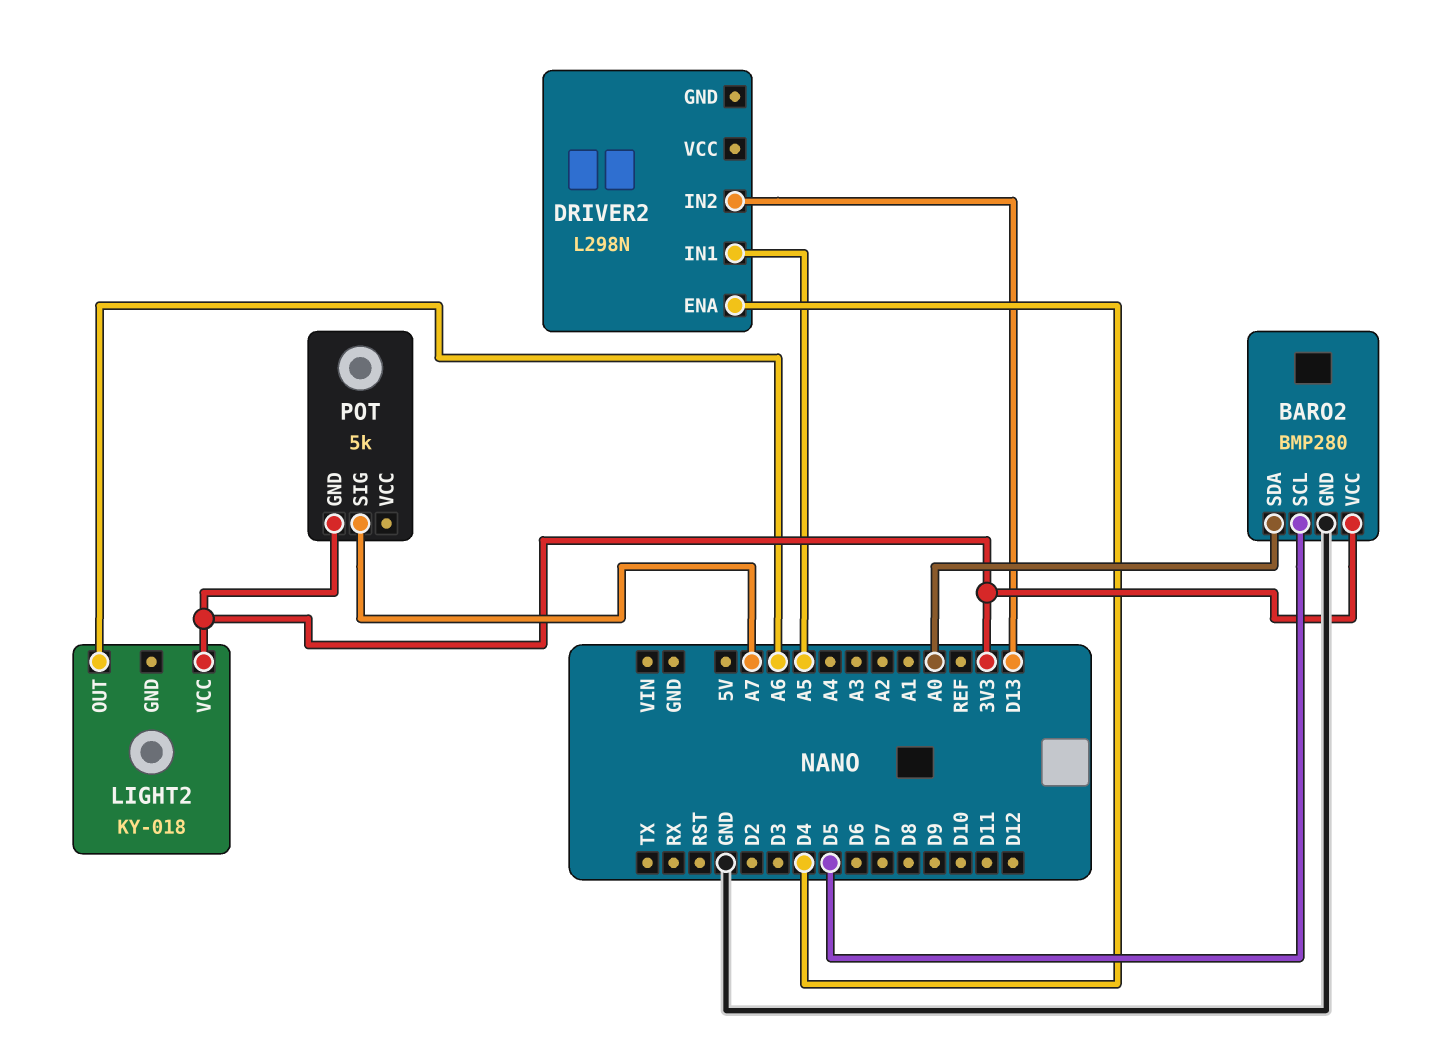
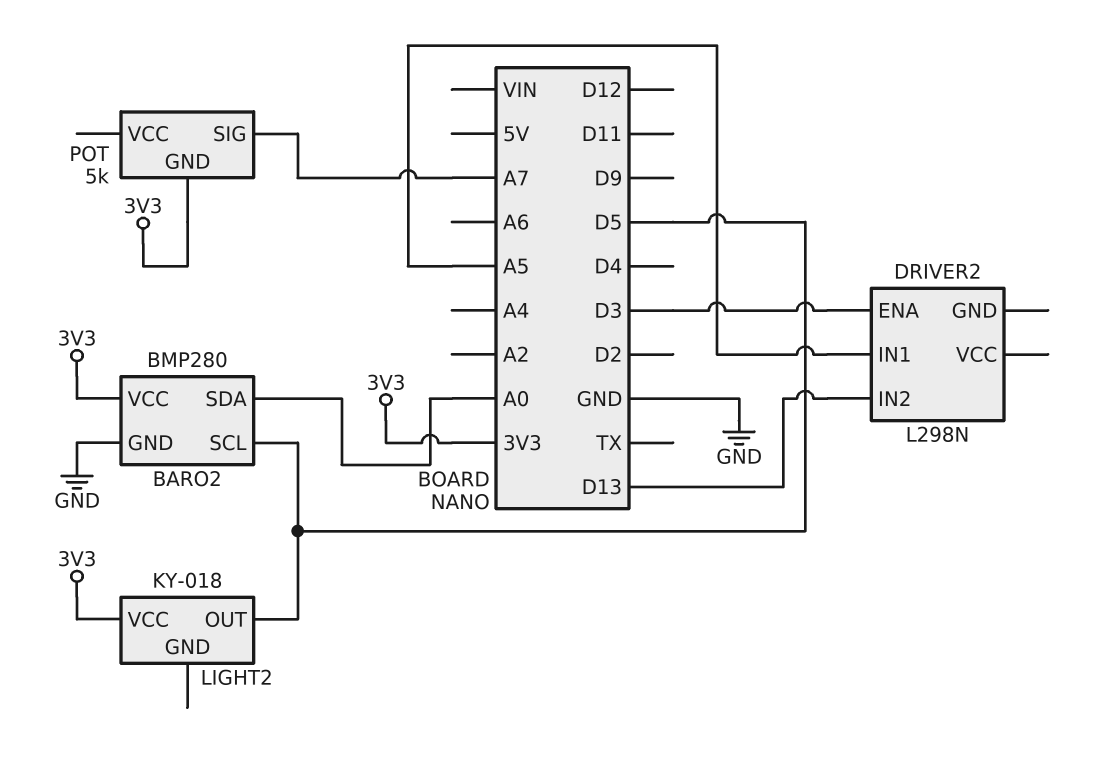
DRIVER2 pin ENA: D4 -> D3
LIGHT2 pin OUT: A6 -> D5

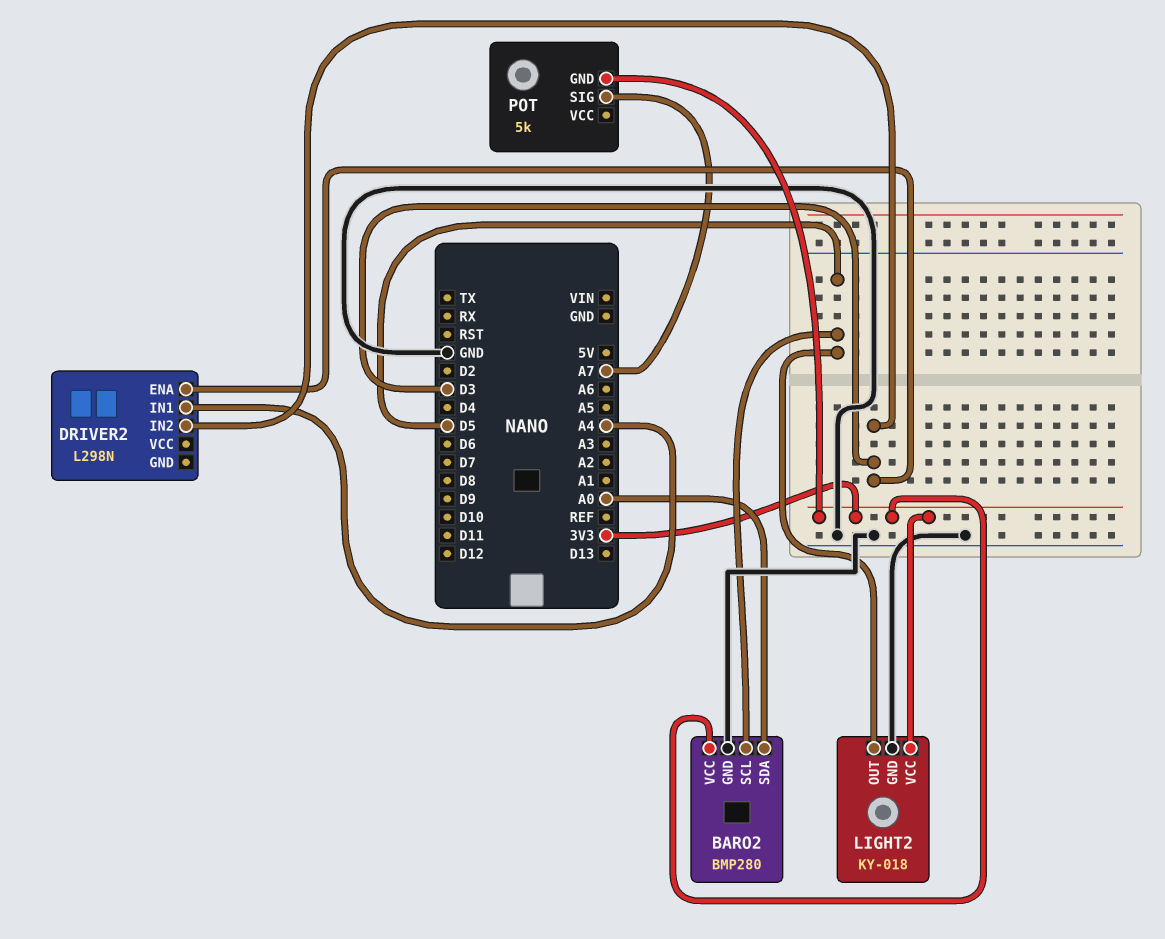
DRIVER2 pin IN1: A5 -> A4
DRIVER2 pin IN2: D13 -> D3
LIGHT2 pin GND: none -> GND

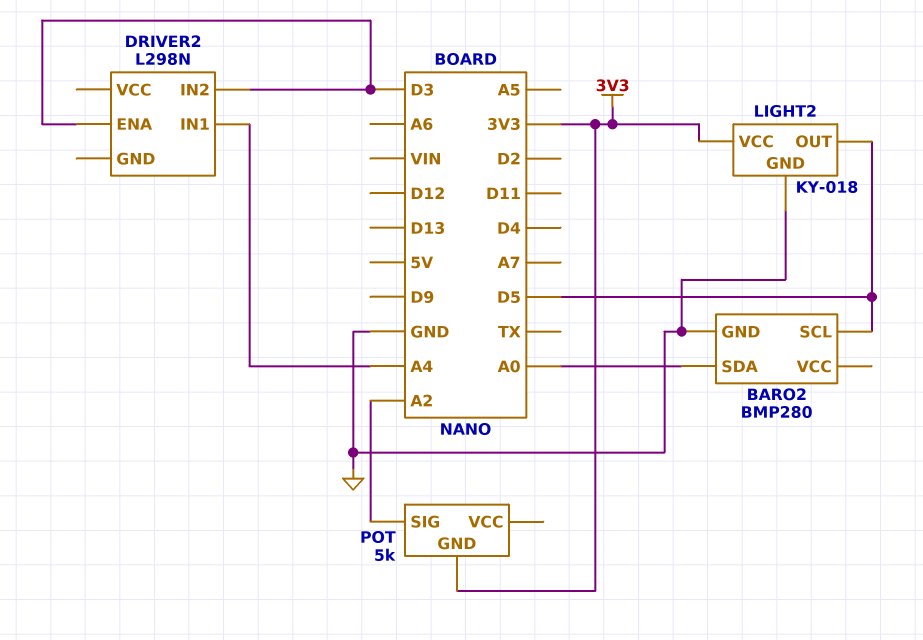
BARO2 pin VCC: 3V3 -> none
POT pin SIG: A7 -> A2

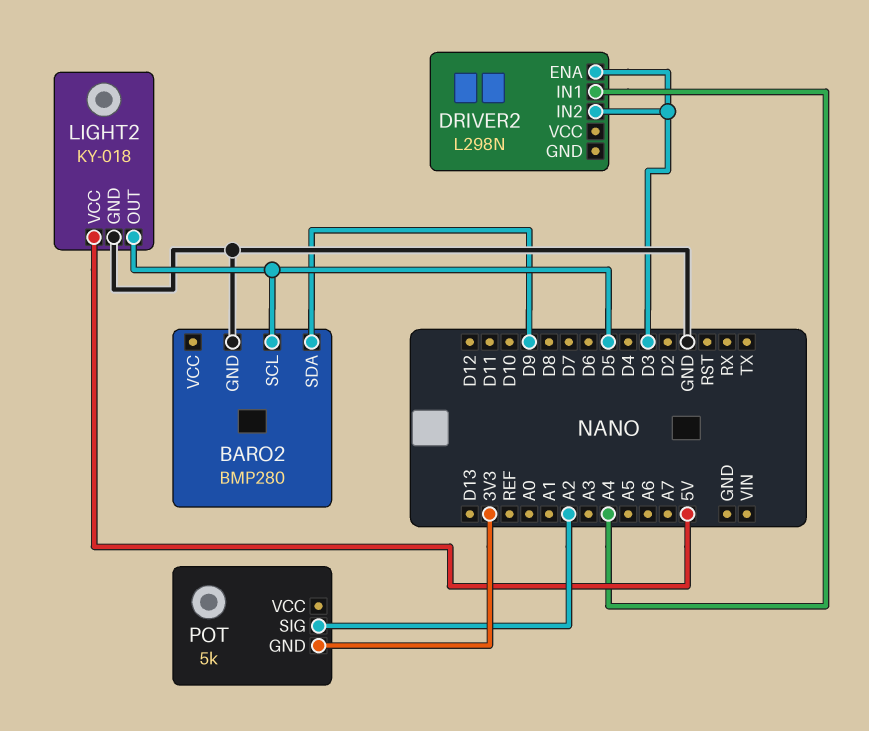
BARO2 pin SDA: A0 -> D9
LIGHT2 pin VCC: 3V3 -> 5V

